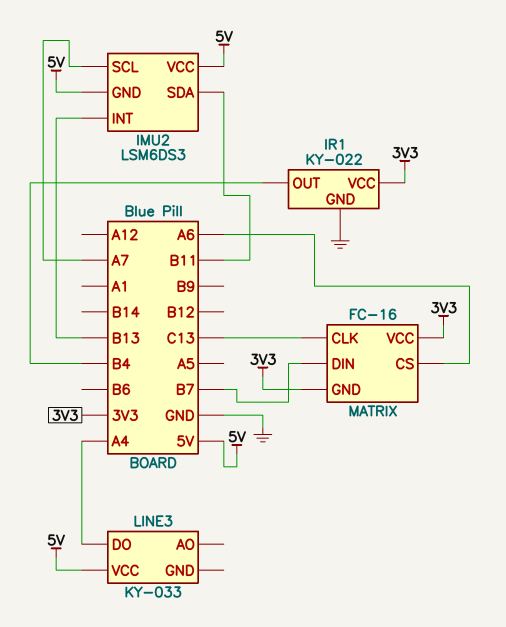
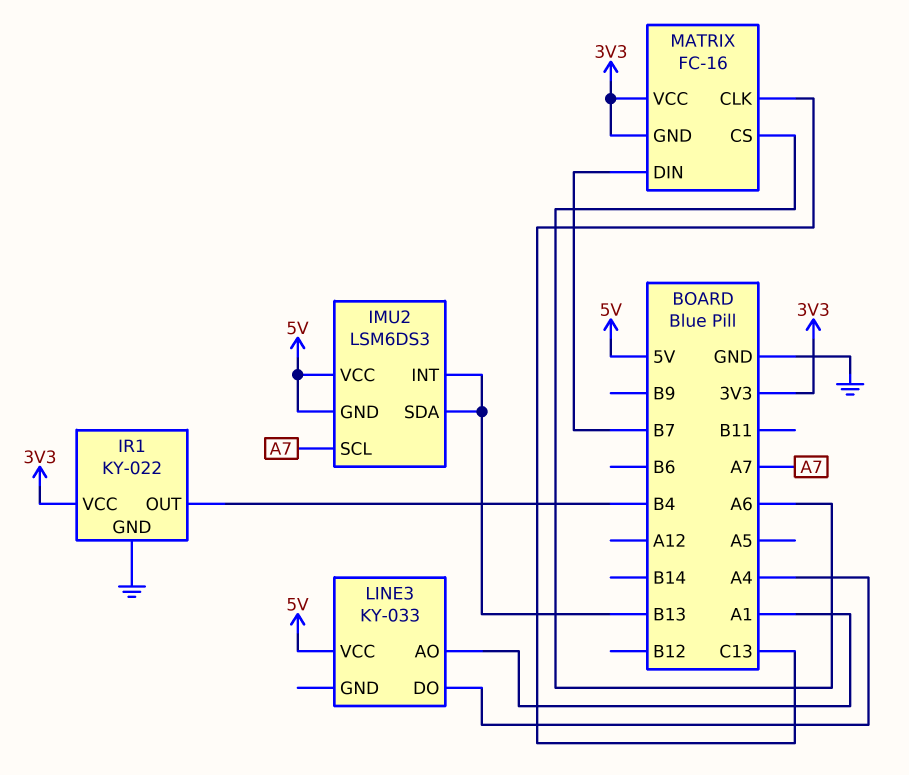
IMU2 pin SDA: B11 -> B13
LINE3 pin AO: none -> A1

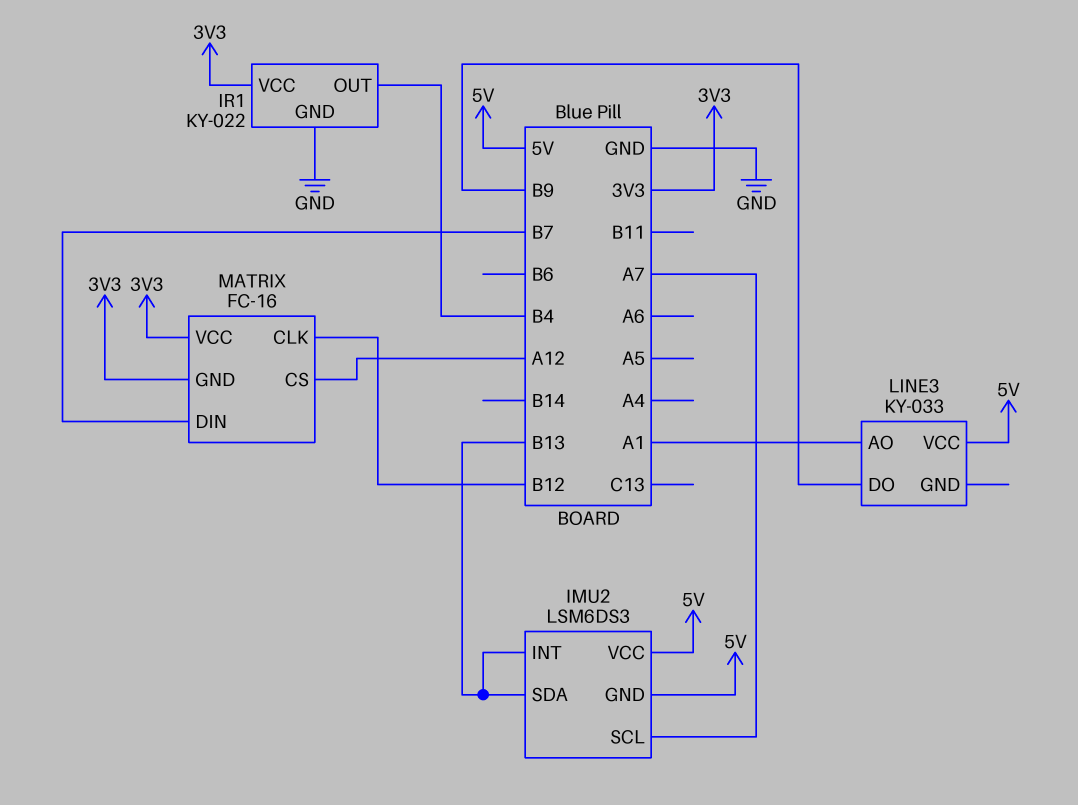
LINE3 pin DO: A4 -> B9
MATRIX pin CLK: C13 -> B12
MATRIX pin CS: A6 -> A12

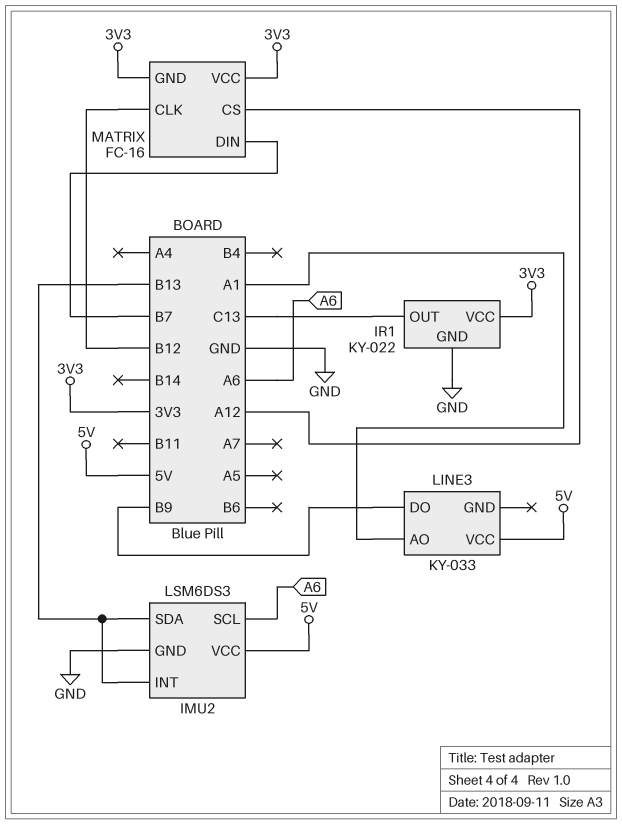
IMU2 pin GND: 5V -> GND
IMU2 pin SCL: A7 -> A6
IR1 pin OUT: B4 -> C13

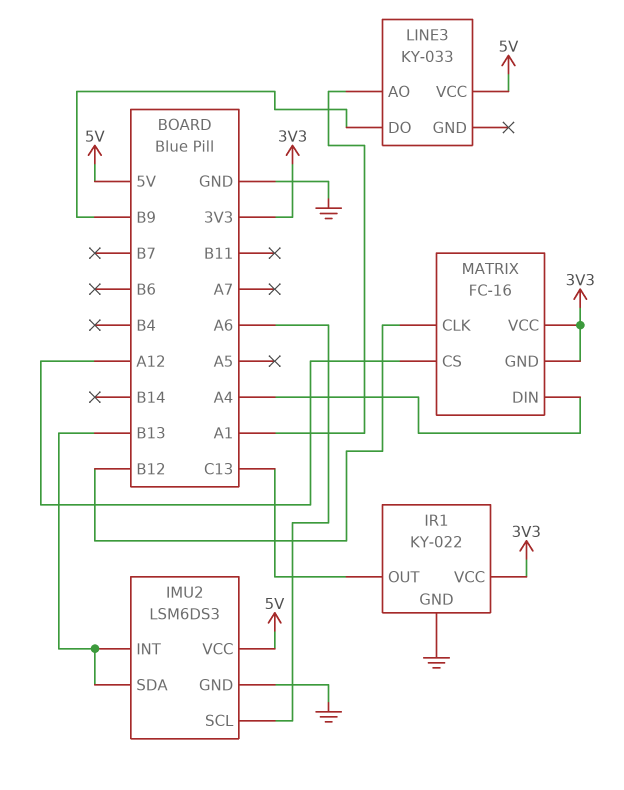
MATRIX pin DIN: B7 -> A4

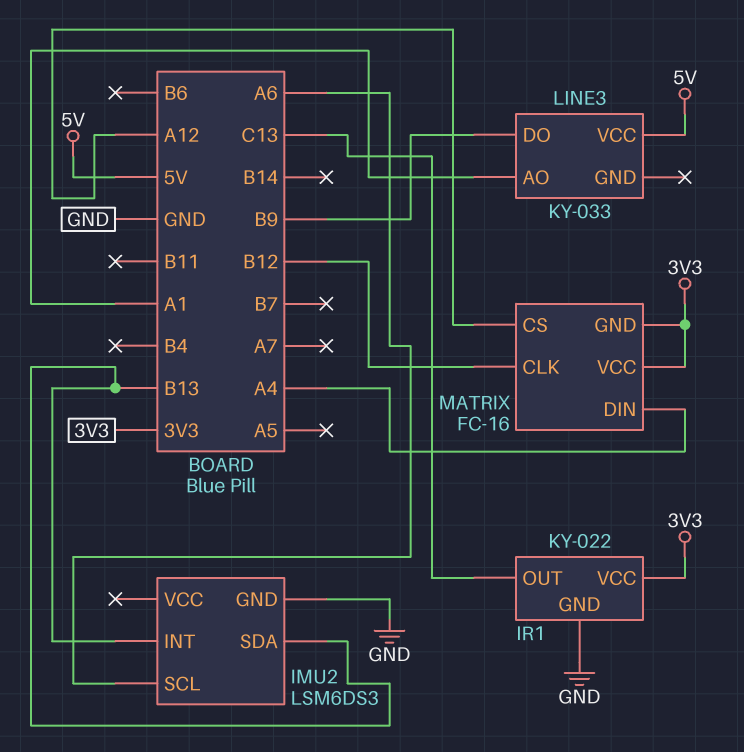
IMU2 pin VCC: 5V -> none

